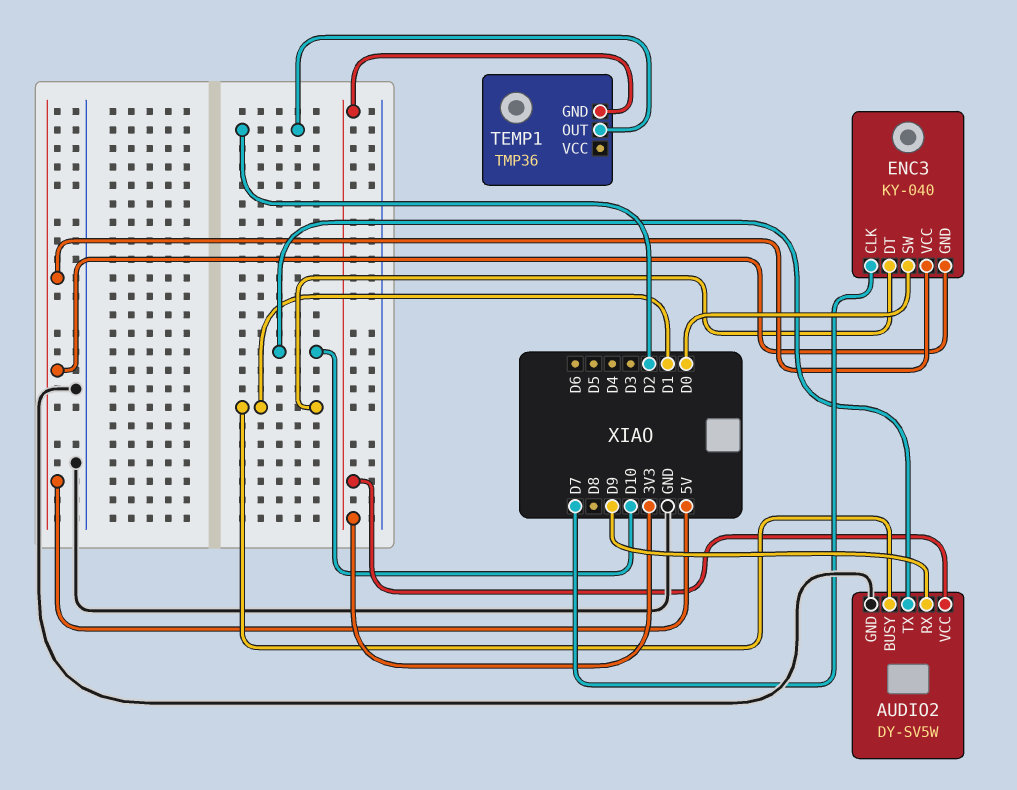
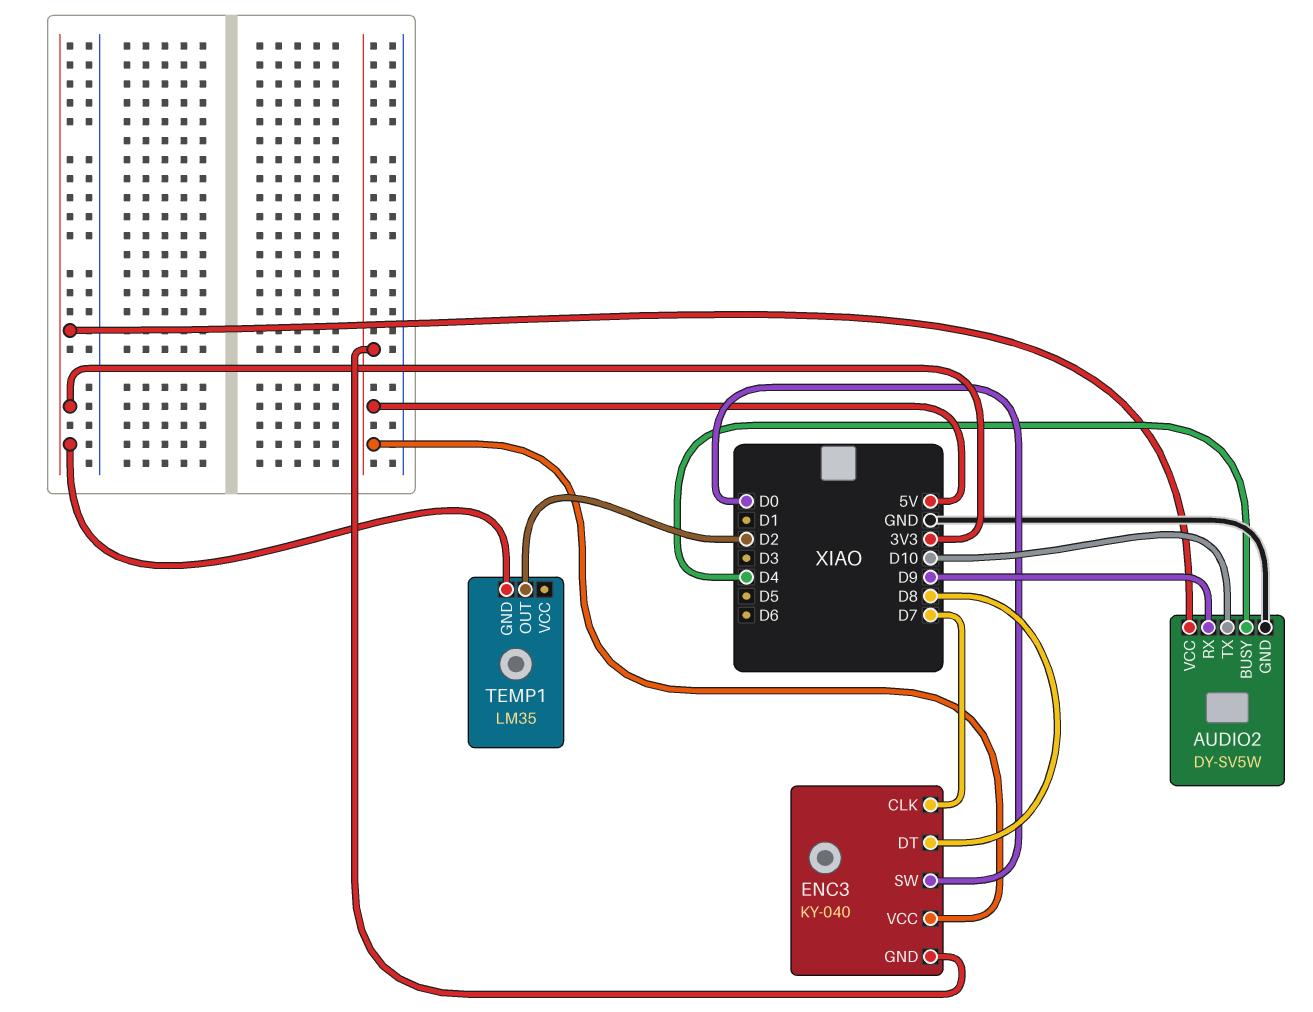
AUDIO2 pin BUSY: D1 -> D4
ENC3 pin DT: D1 -> D8
TEMP1: TMP36 -> LM35

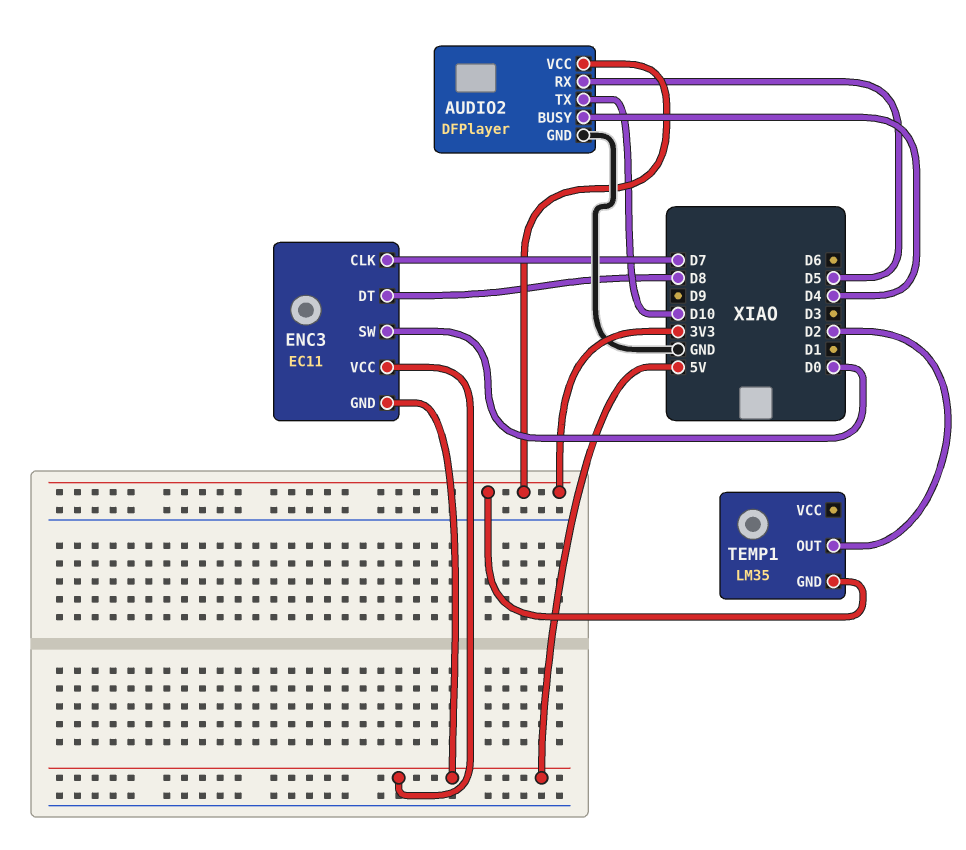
AUDIO2: DY-SV5W -> DFPlayer
AUDIO2 pin RX: D9 -> D5
ENC3: KY-040 -> EC11

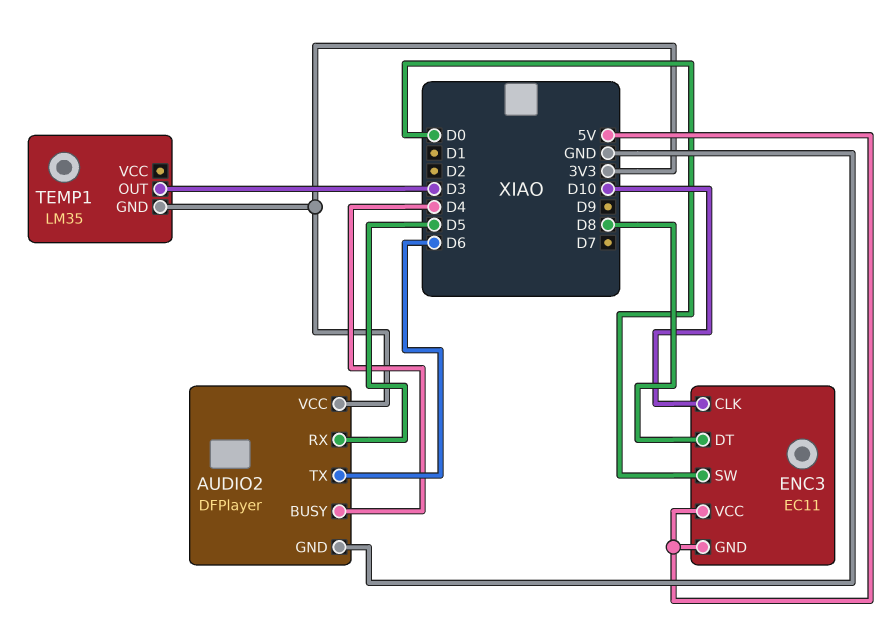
AUDIO2 pin TX: D10 -> D6
ENC3 pin CLK: D7 -> D10
TEMP1 pin OUT: D2 -> D3

